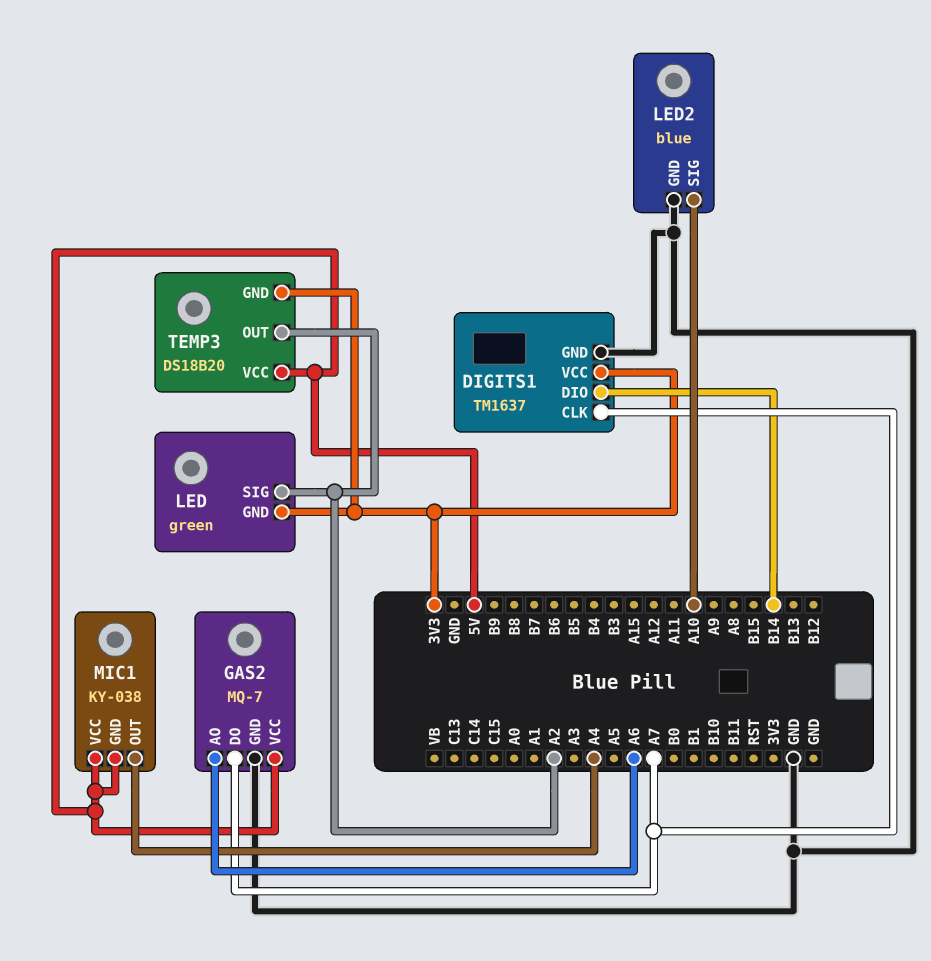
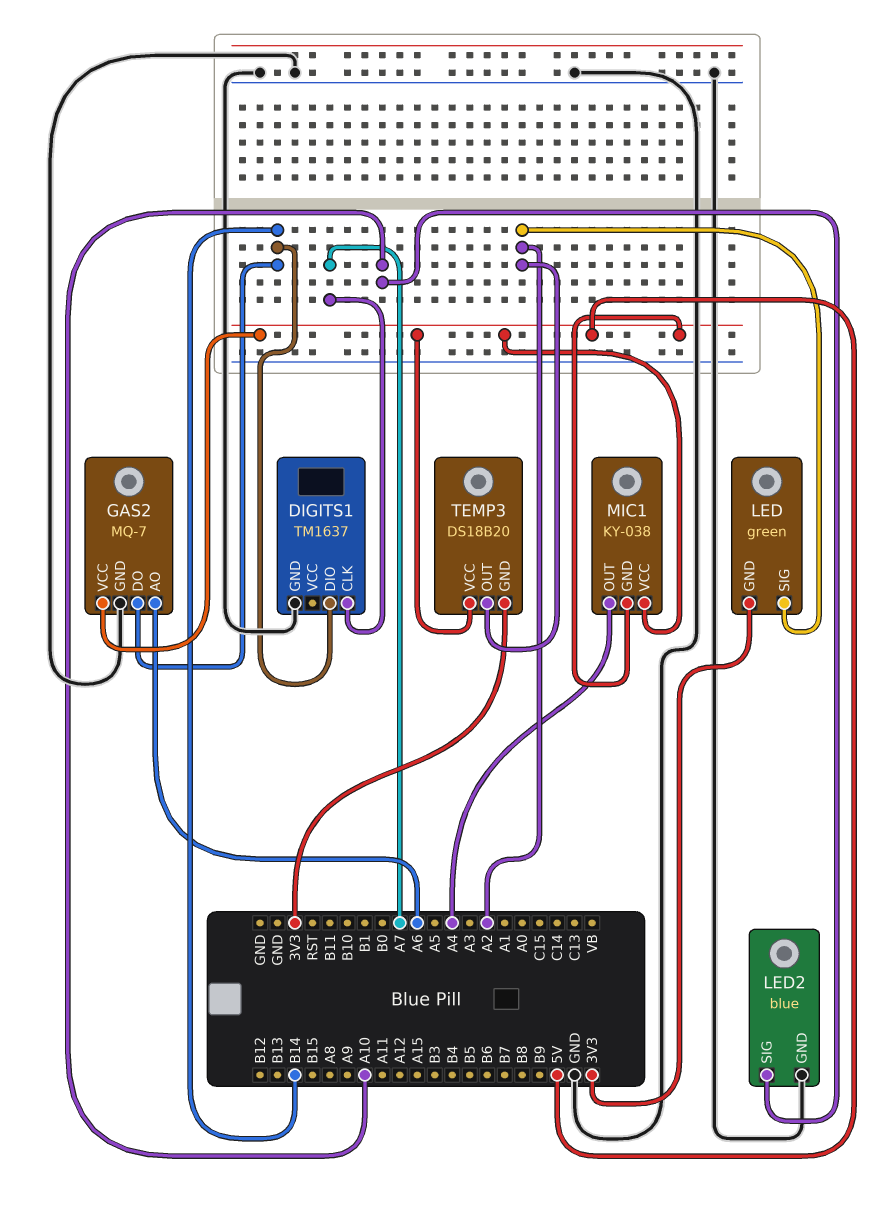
DIGITS1 pin VCC: 3V3 -> none
GAS2 pin DO: A7 -> B14

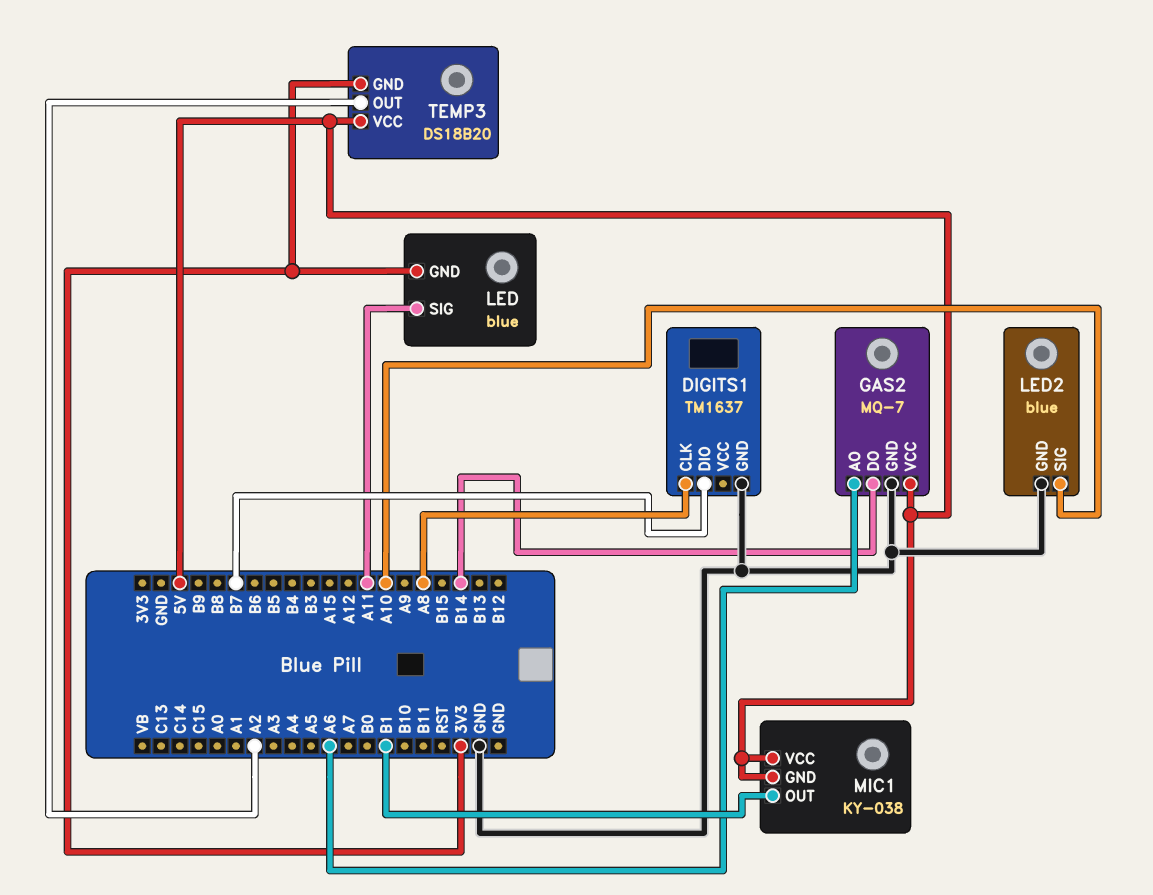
DIGITS1 pin CLK: A7 -> A8
DIGITS1 pin DIO: B14 -> B7
LED: green -> blue
LED pin SIG: A2 -> A11
MIC1 pin OUT: A4 -> B1

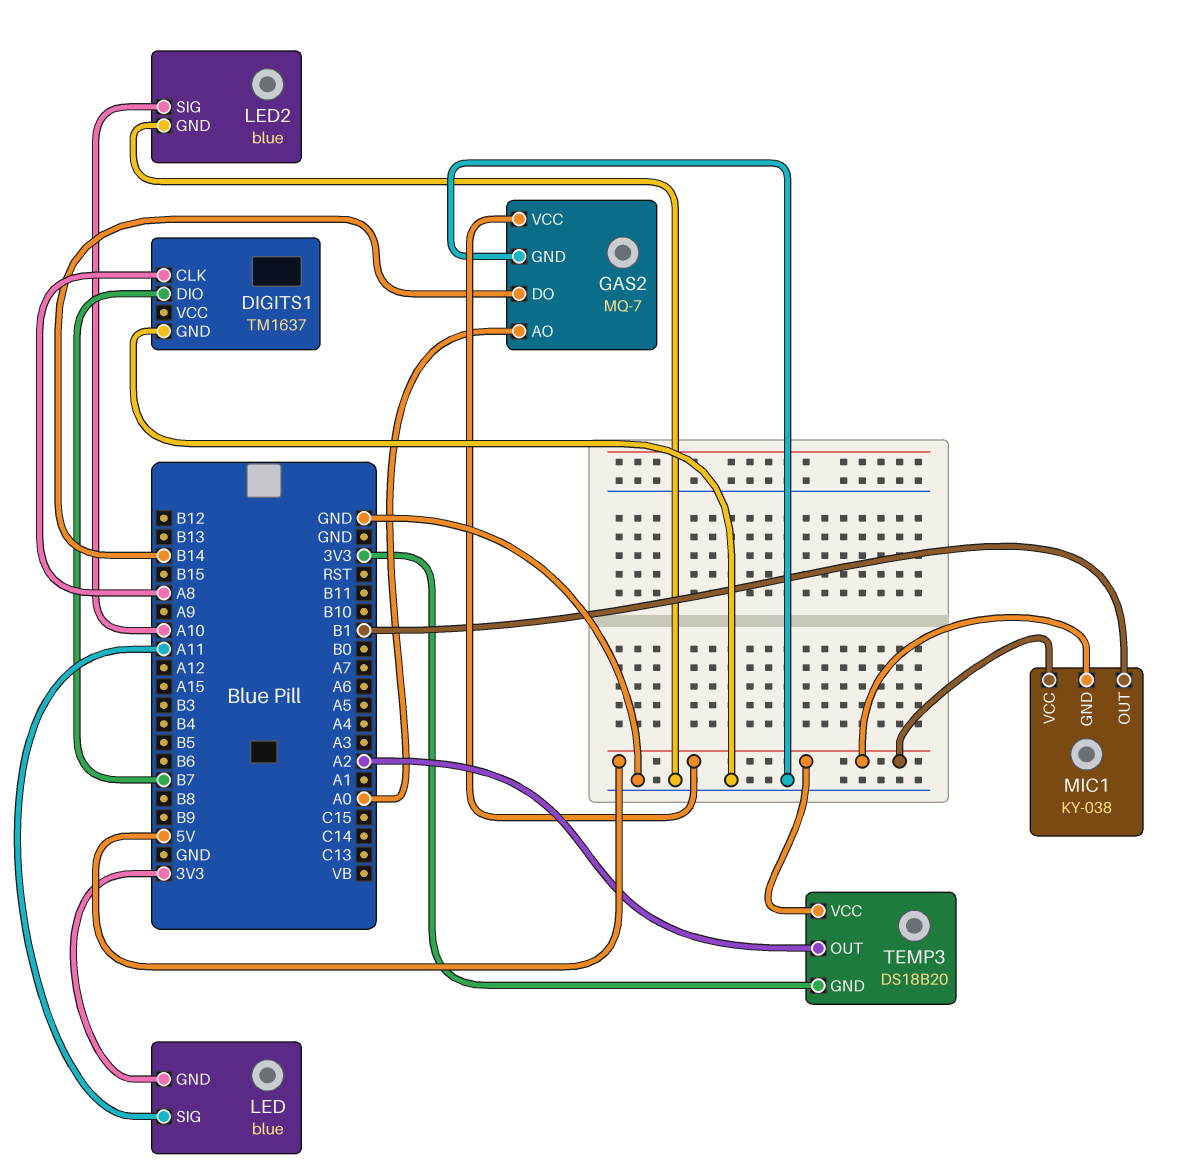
GAS2 pin AO: A6 -> A0

